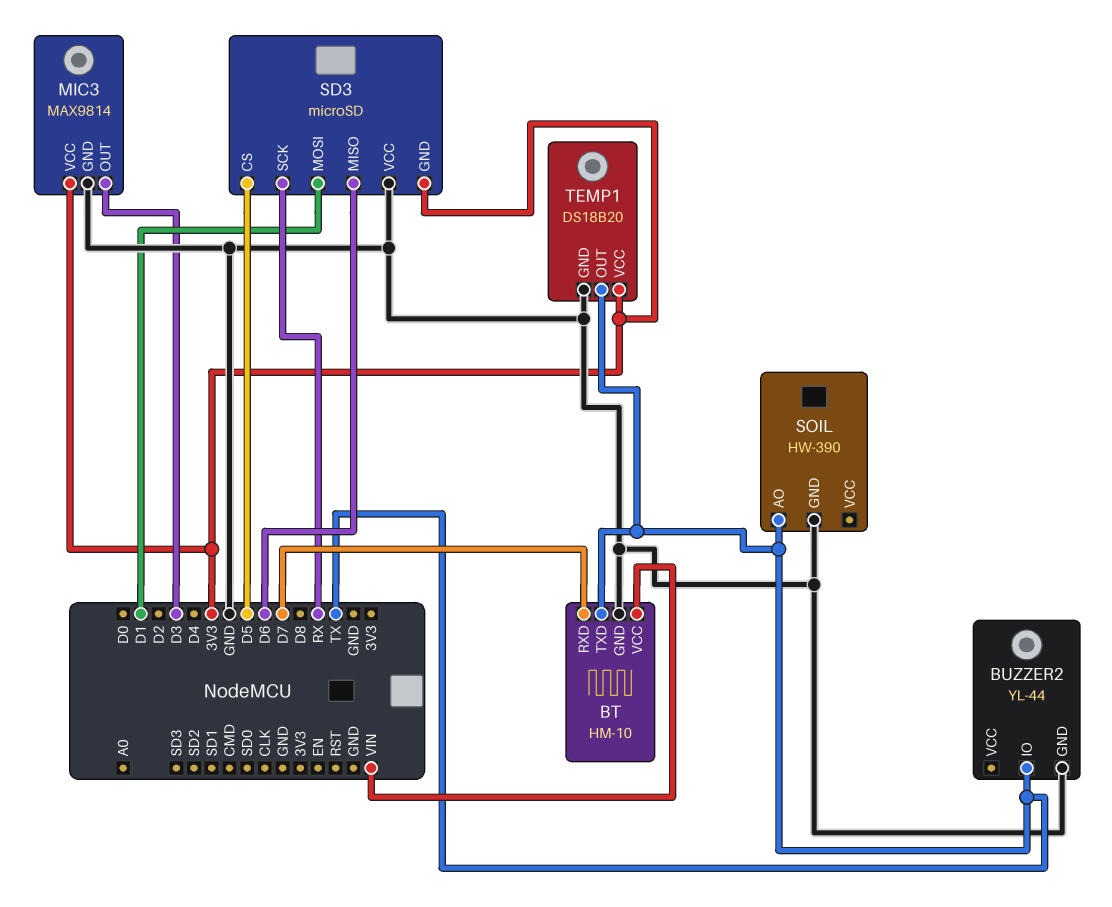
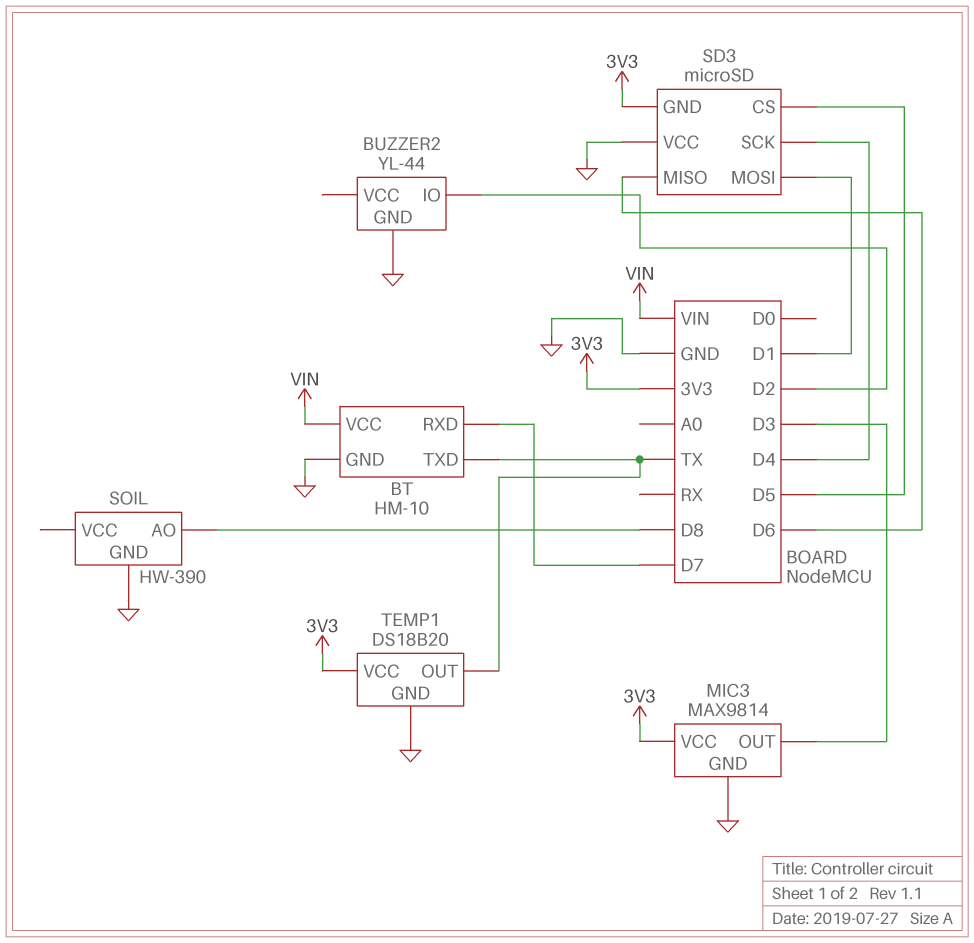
BUZZER2 pin IO: TX -> D2
SD3 pin SCK: RX -> D4
SOIL pin AO: TX -> D8

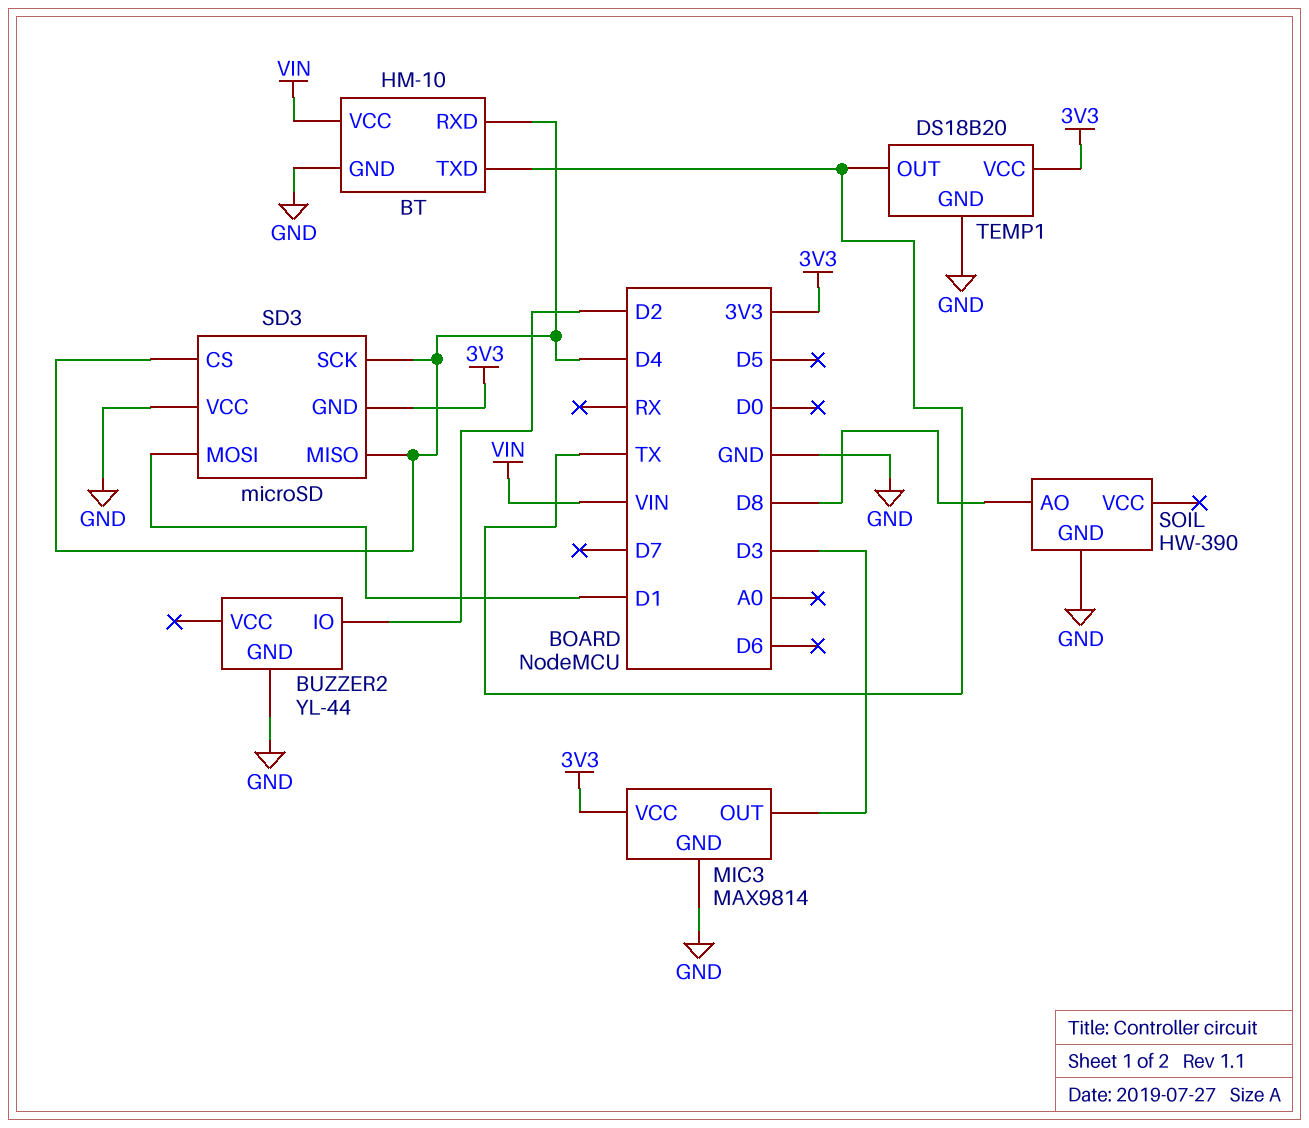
BT pin RXD: D7 -> D4
SD3 pin CS: D5 -> D4
SD3 pin MISO: D6 -> D4

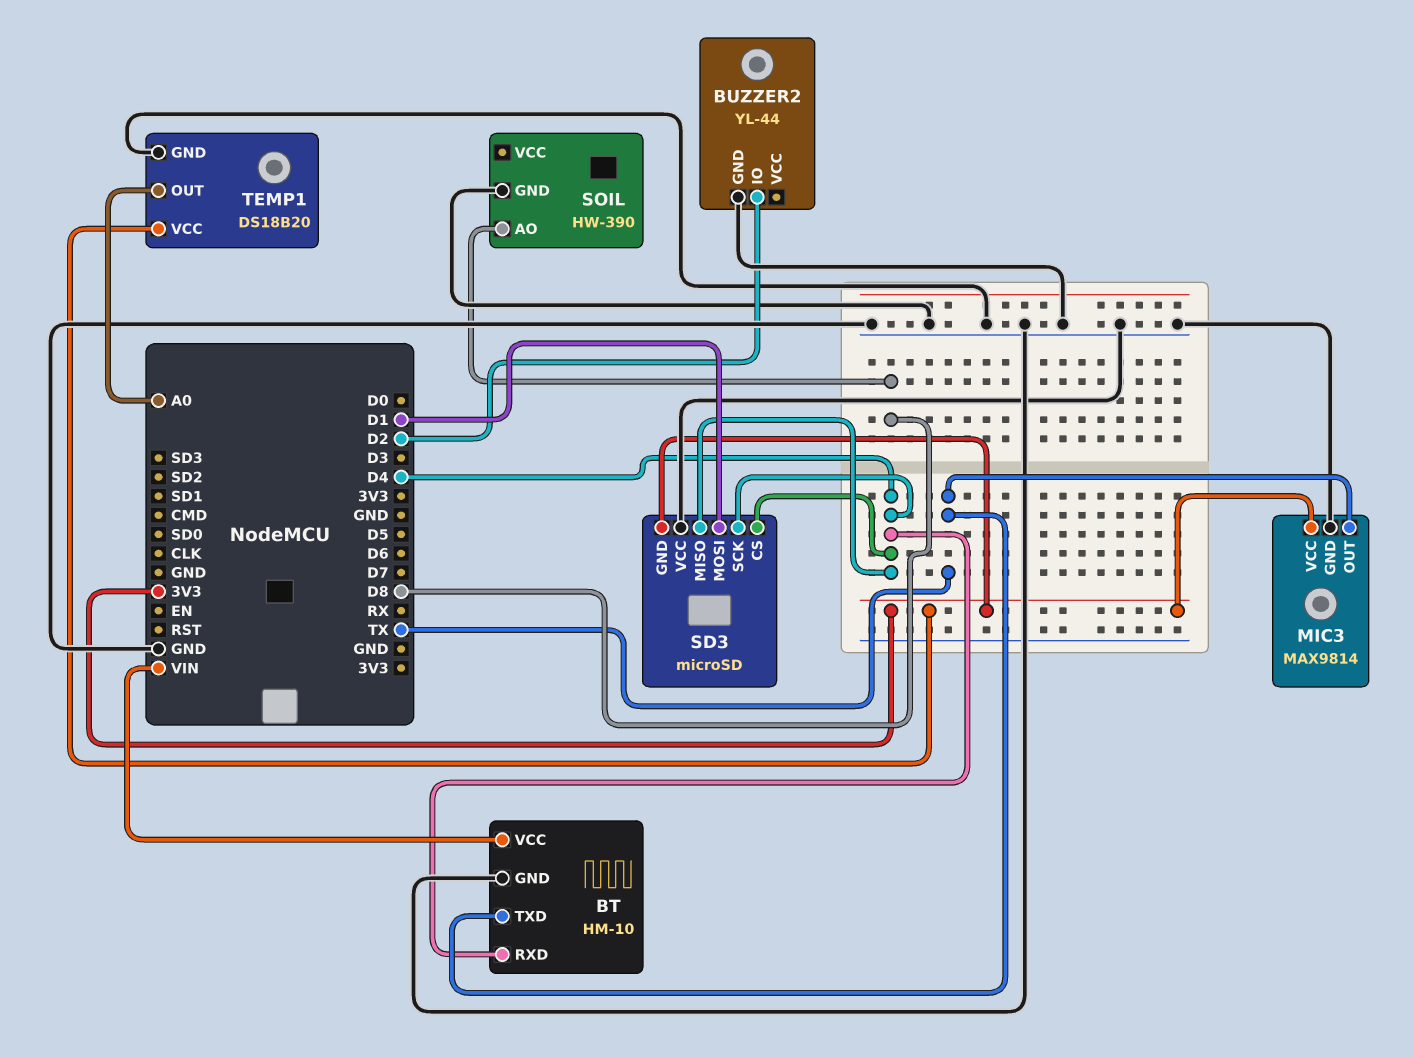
MIC3 pin OUT: D3 -> TX
TEMP1 pin OUT: TX -> A0

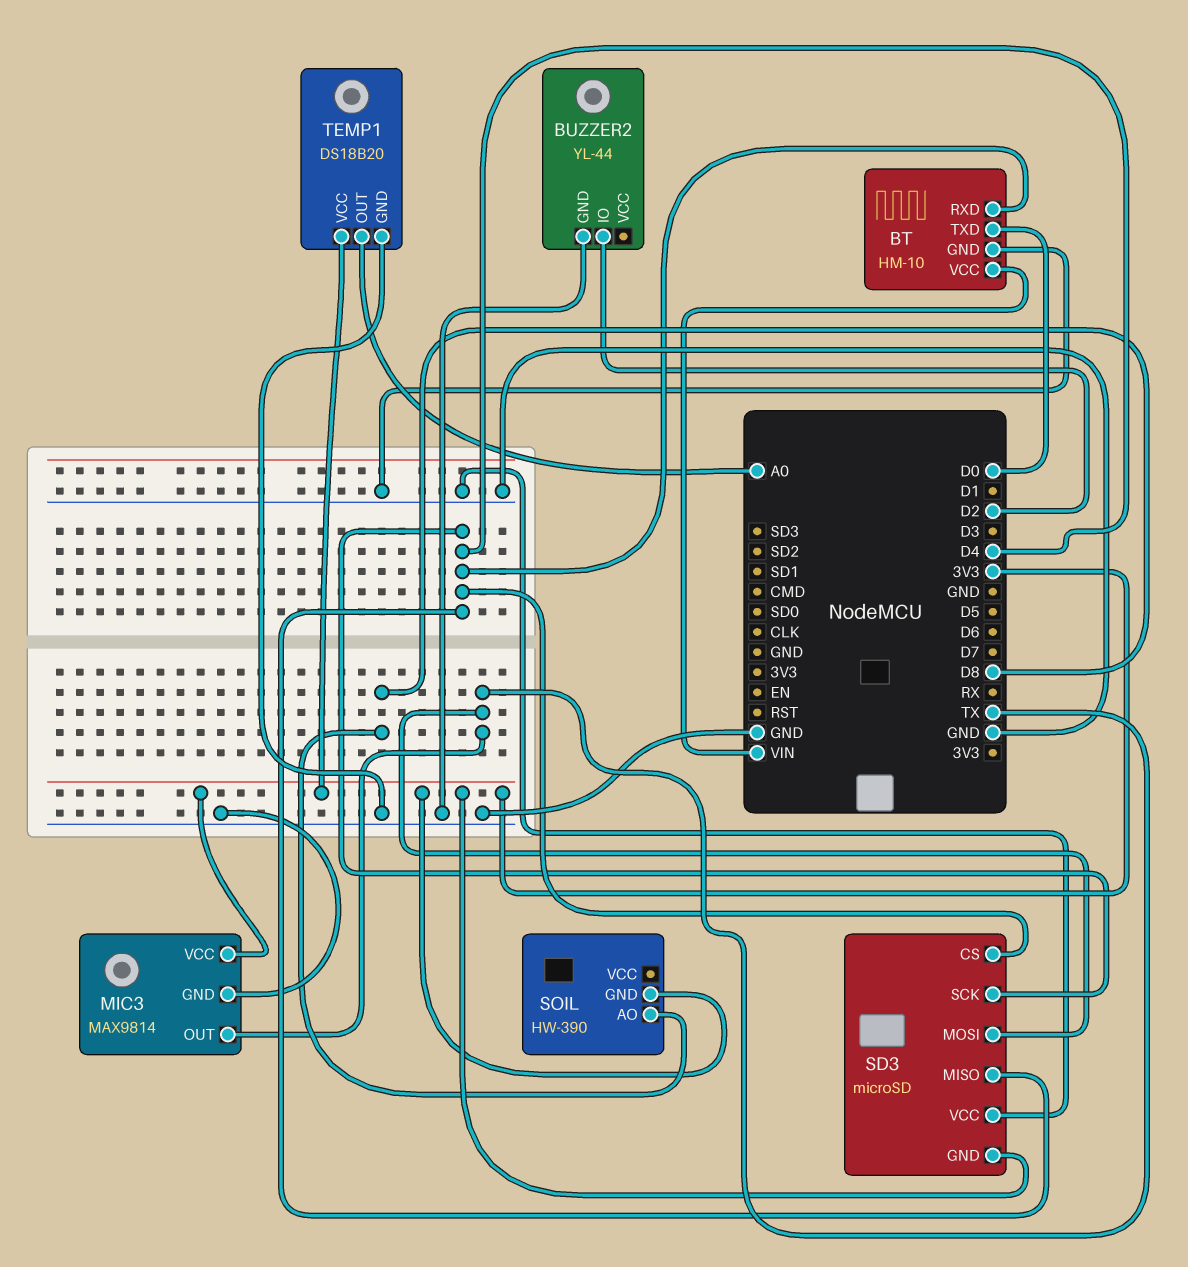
BT pin TXD: TX -> D0
SD3 pin MOSI: D1 -> TX
SOIL pin GND: GND -> 3V3

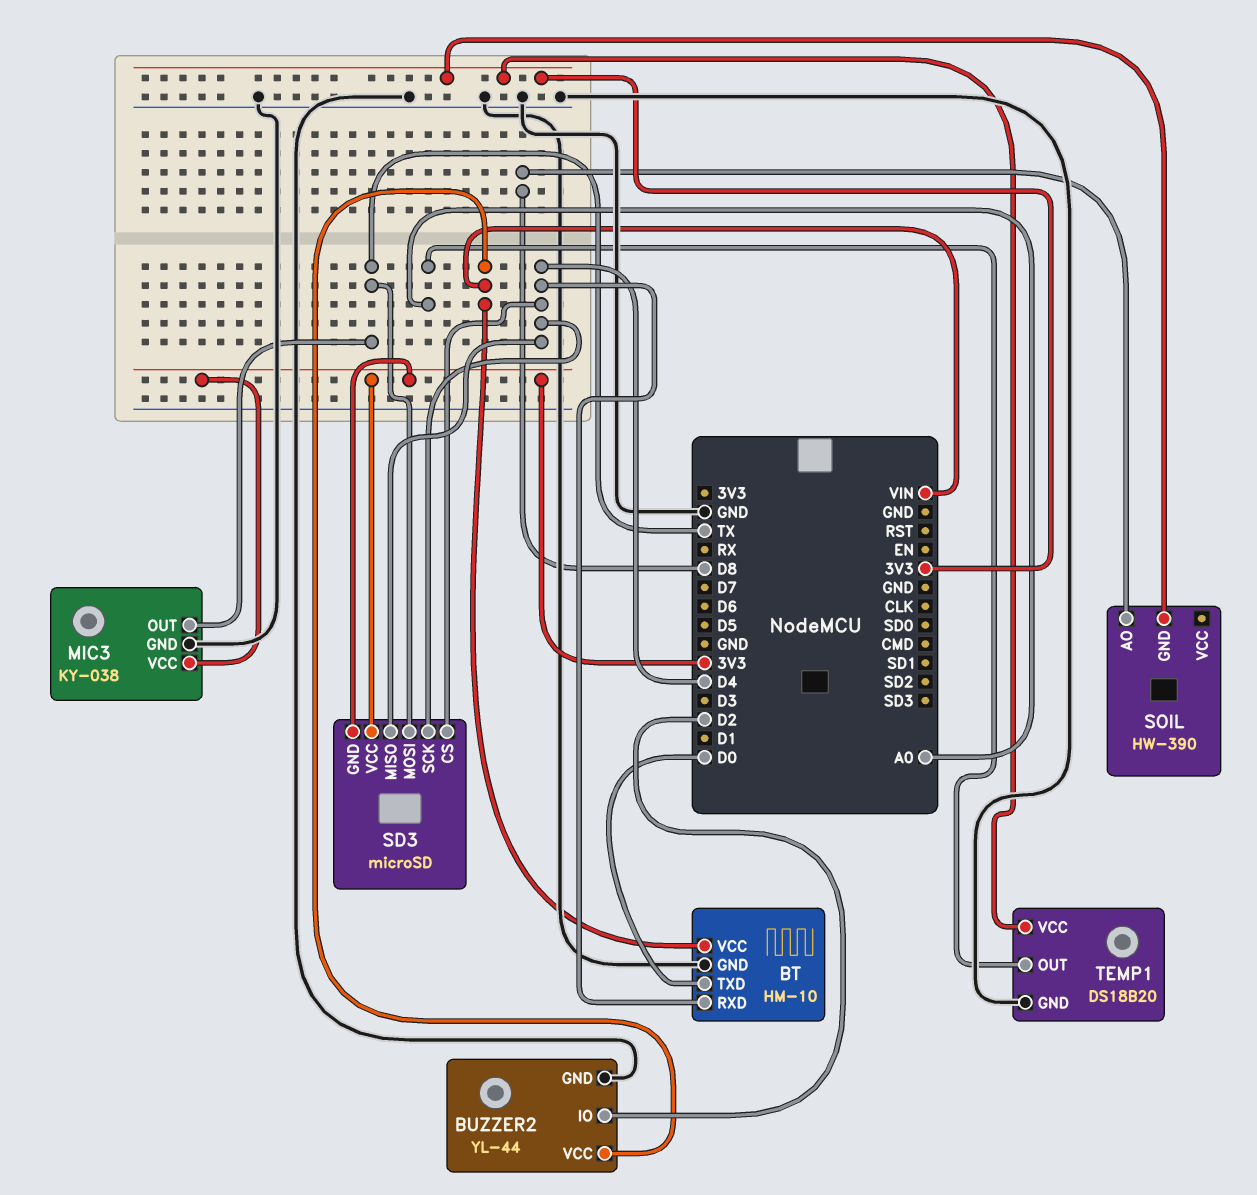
BUZZER2 pin VCC: none -> VIN
MIC3: MAX9814 -> KY-038
SD3 pin VCC: GND -> 3V3

